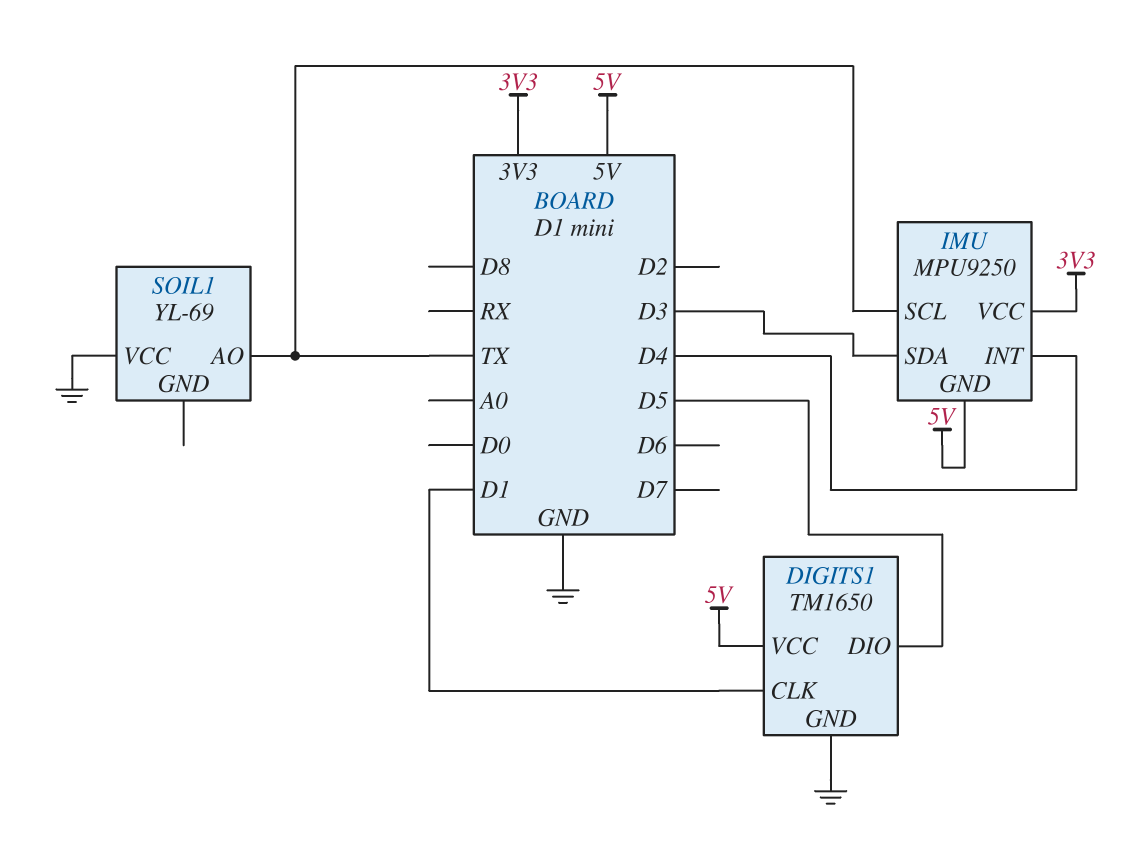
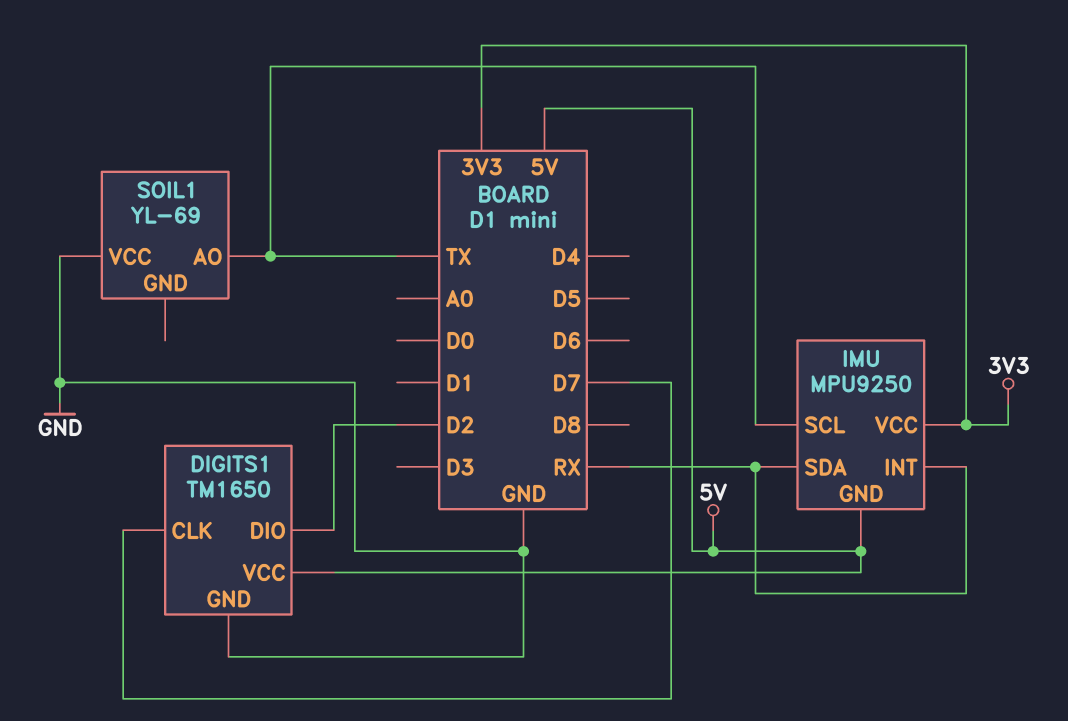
DIGITS1 pin CLK: D1 -> D7
DIGITS1 pin DIO: D5 -> D2
IMU pin INT: D4 -> RX
IMU pin SDA: D3 -> RX

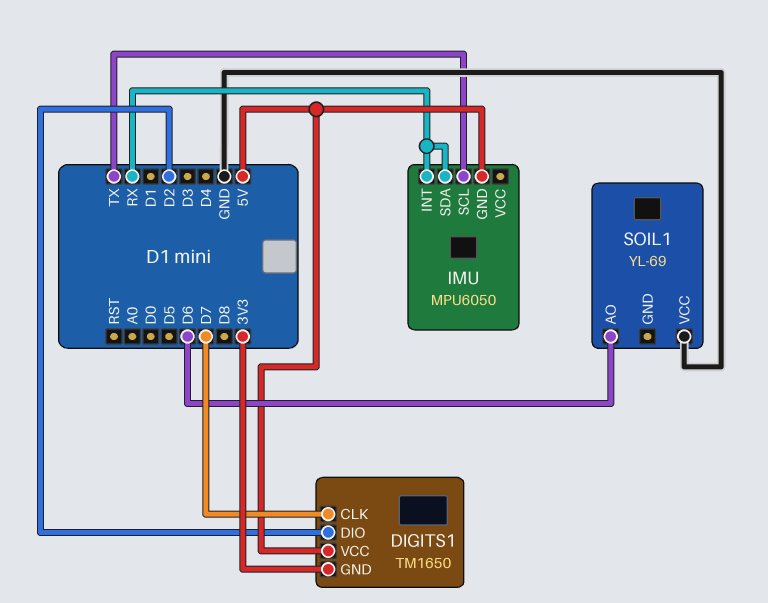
DIGITS1 pin GND: GND -> 3V3
IMU: MPU9250 -> MPU6050
IMU pin VCC: 3V3 -> none
SOIL1 pin AO: TX -> D6

